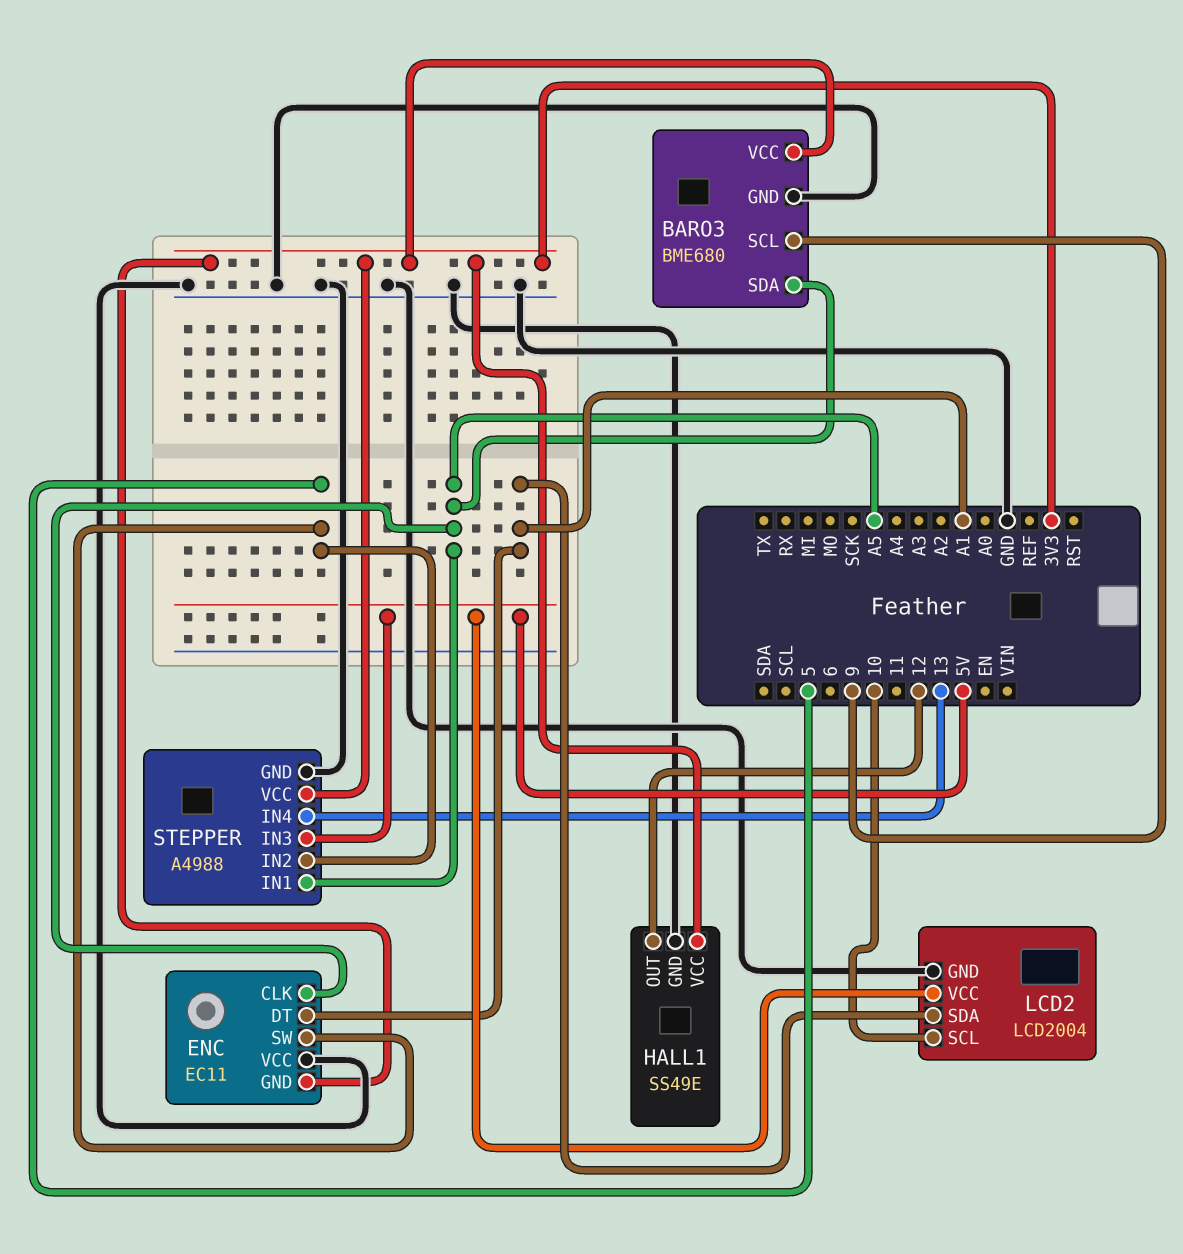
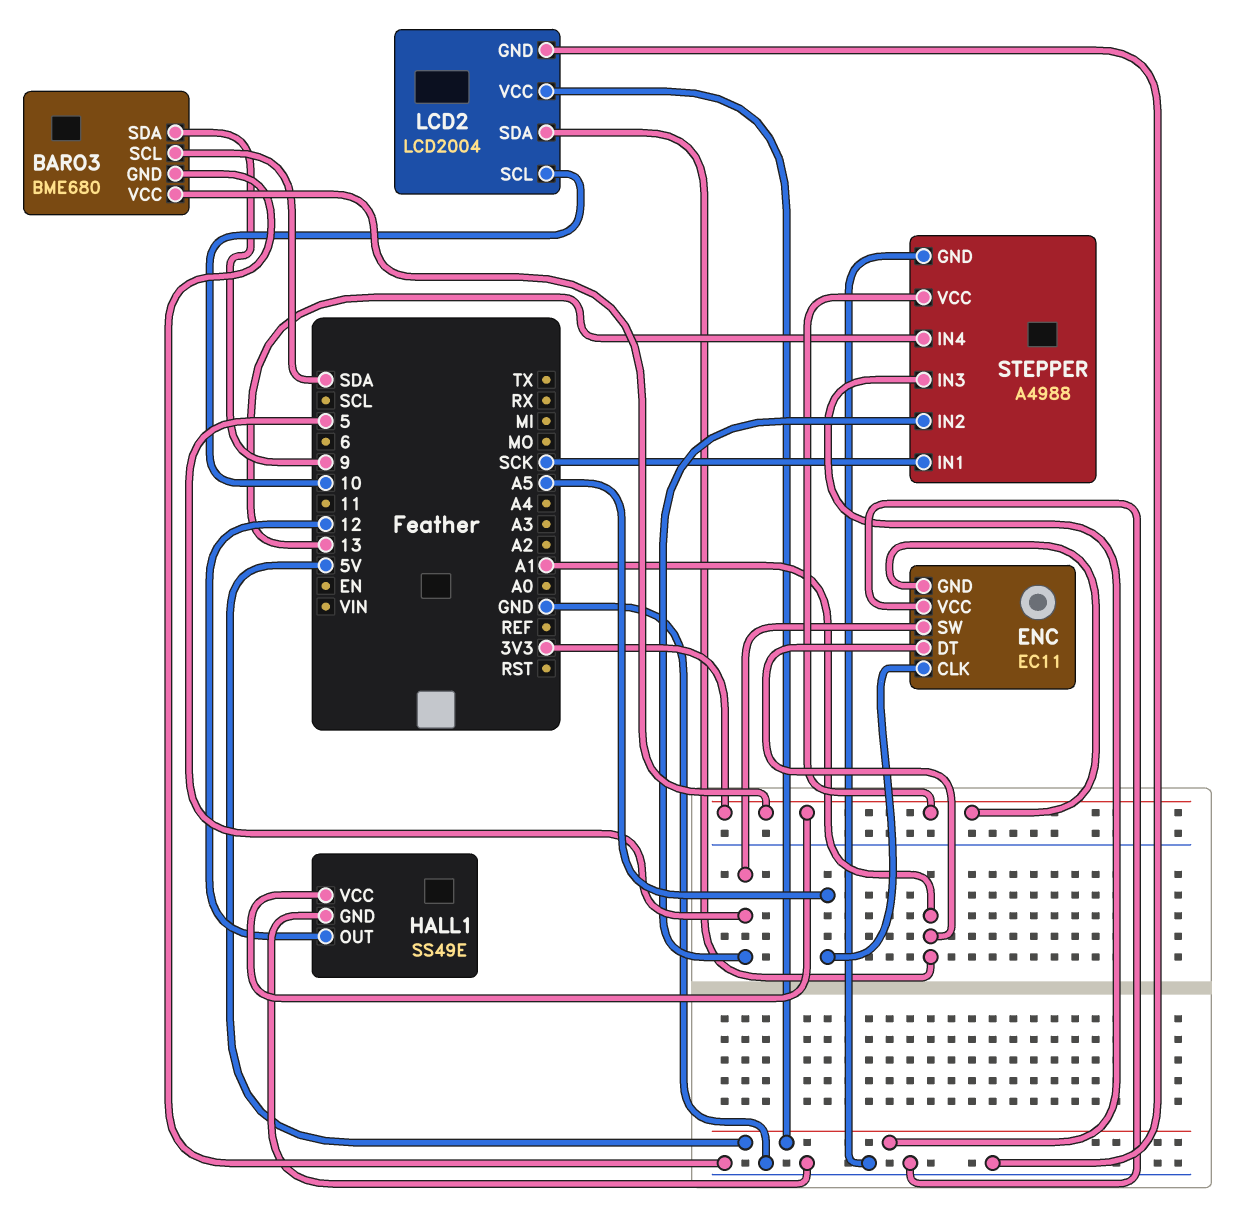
BARO3 pin SCL: 9 -> SDA
BARO3 pin SDA: A5 -> 9
STEPPER pin IN1: A5 -> SCK

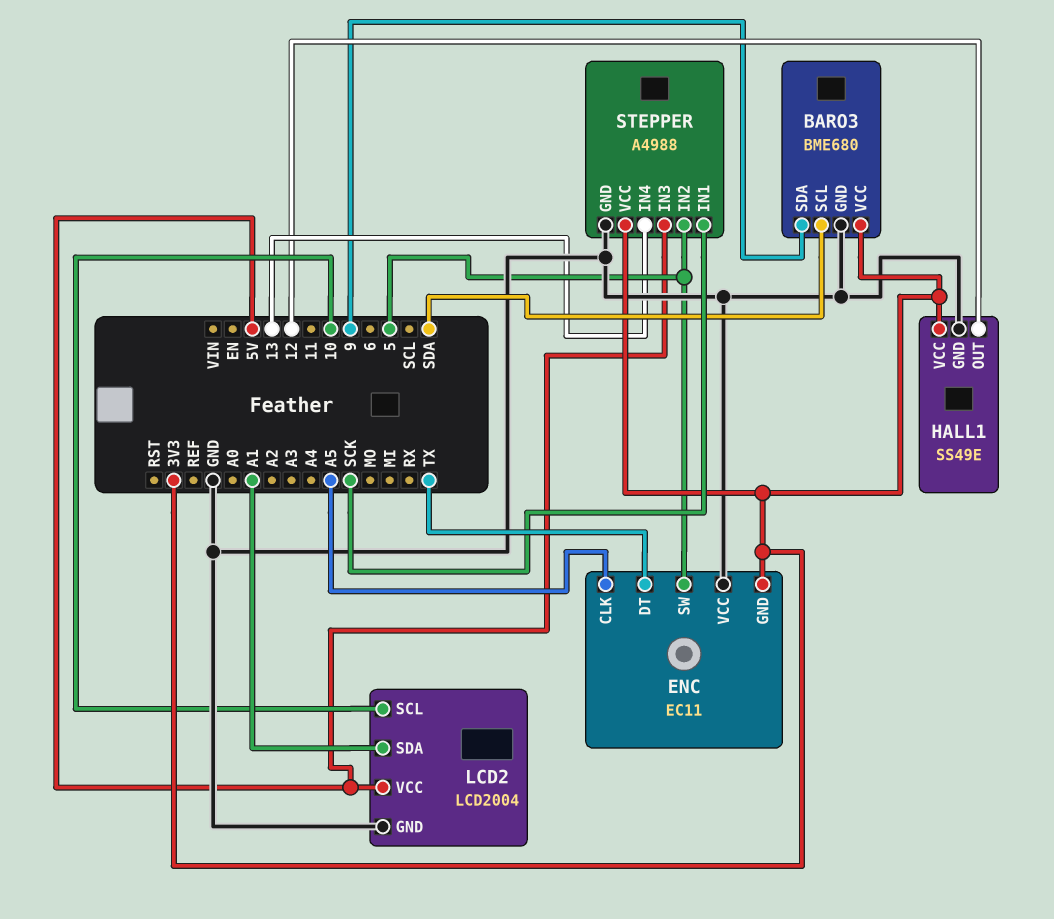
ENC pin DT: A1 -> TX

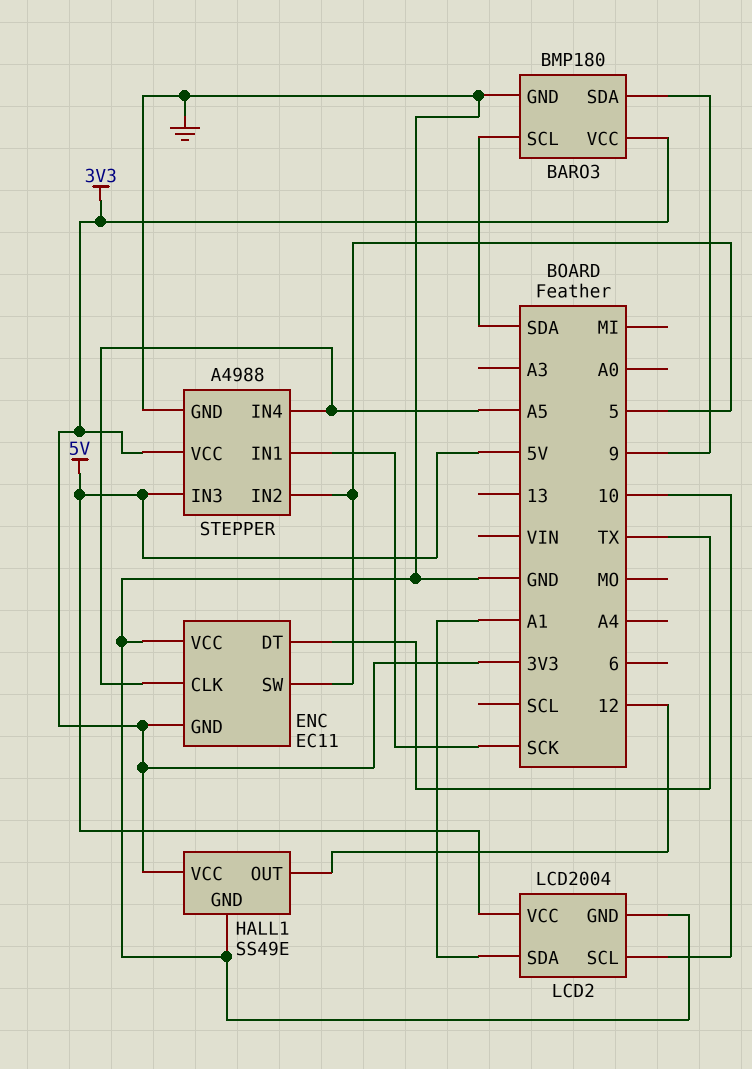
BARO3: BME680 -> BMP180
STEPPER pin IN4: 13 -> A5

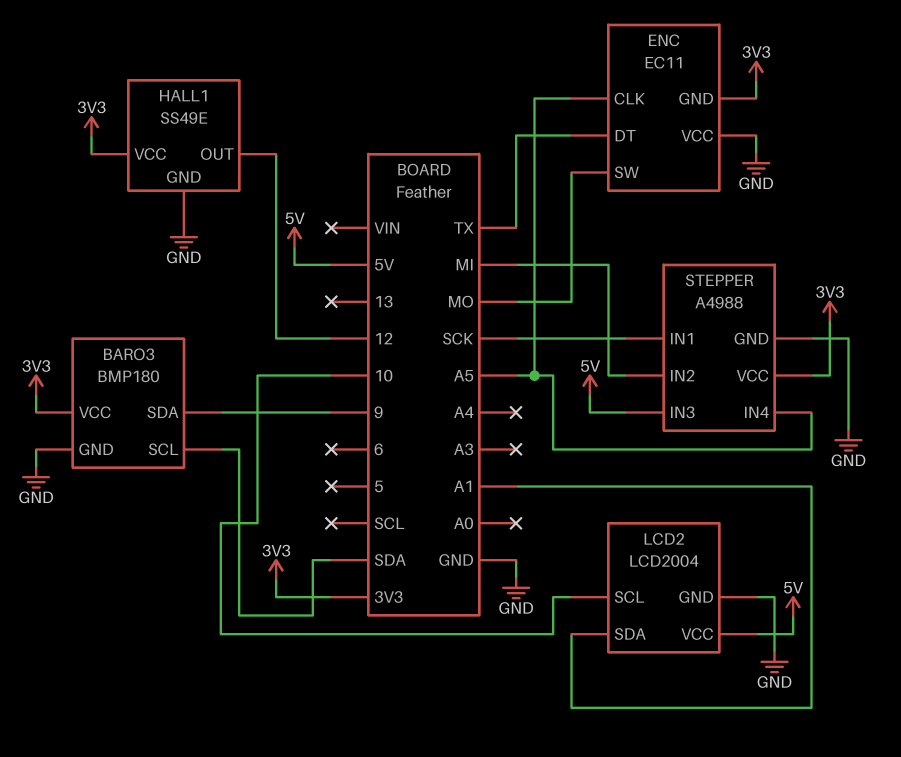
ENC pin SW: 5 -> MO
STEPPER pin IN2: 5 -> MI

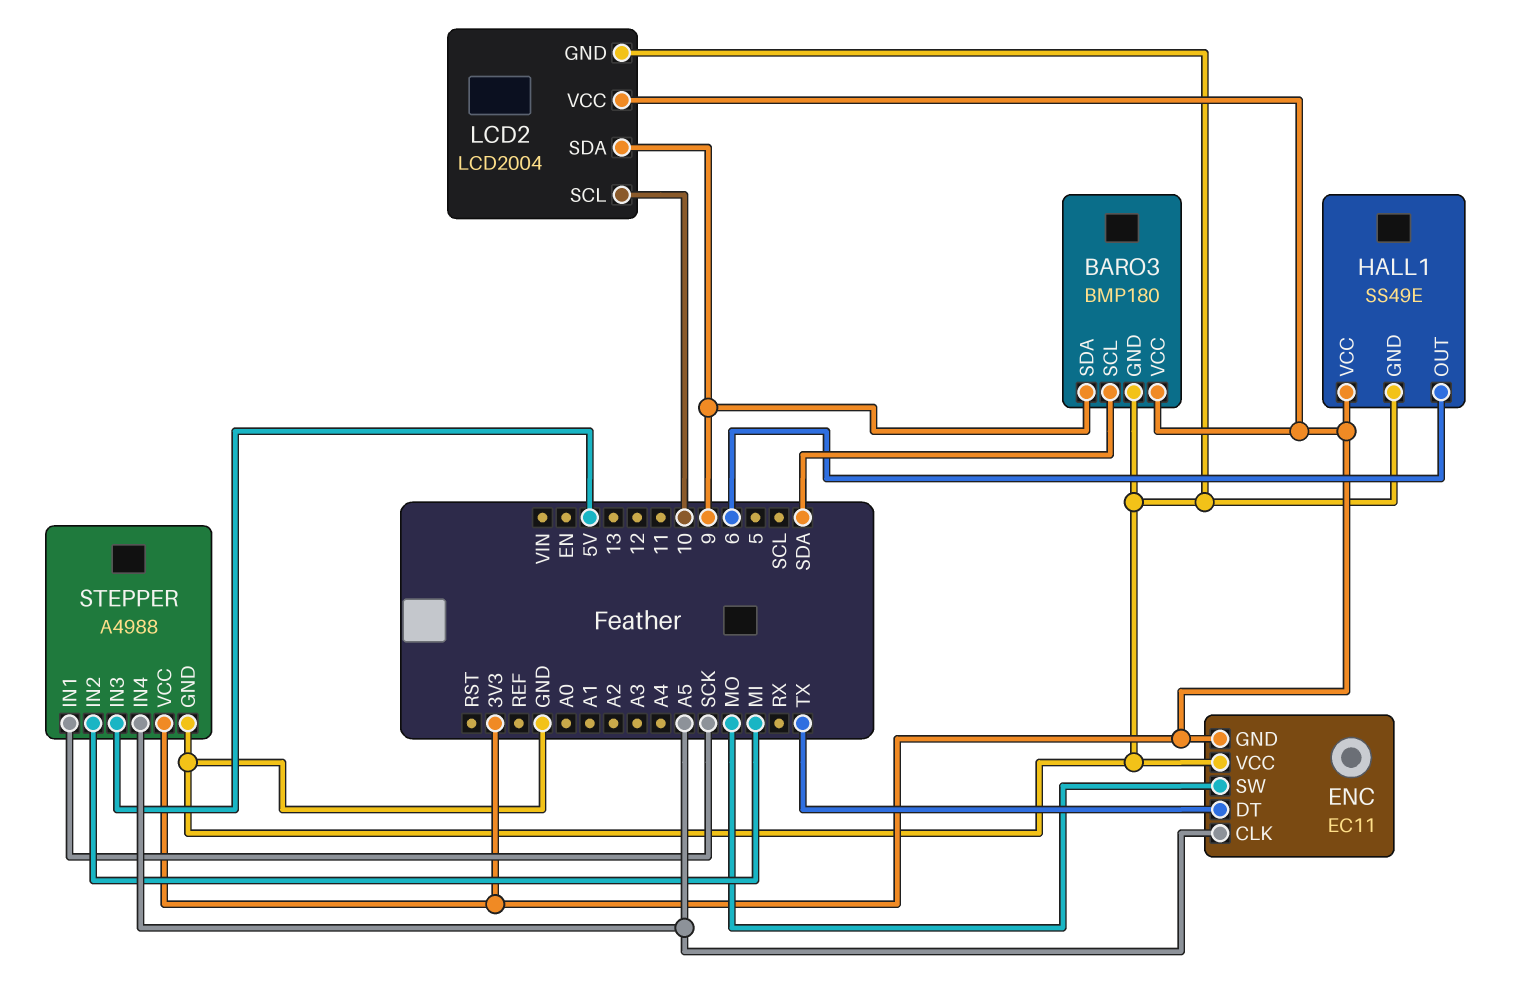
HALL1 pin OUT: 12 -> 6
LCD2 pin SDA: A1 -> 9
LCD2 pin VCC: 5V -> 3V3

